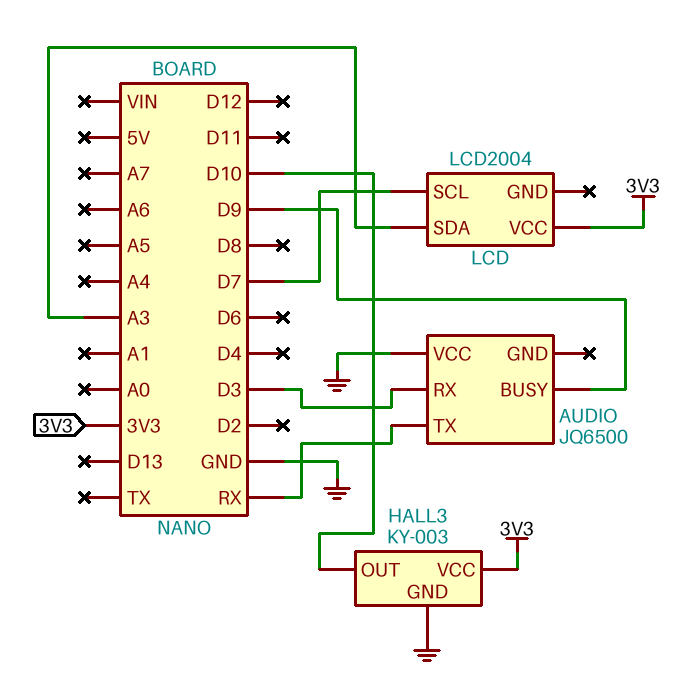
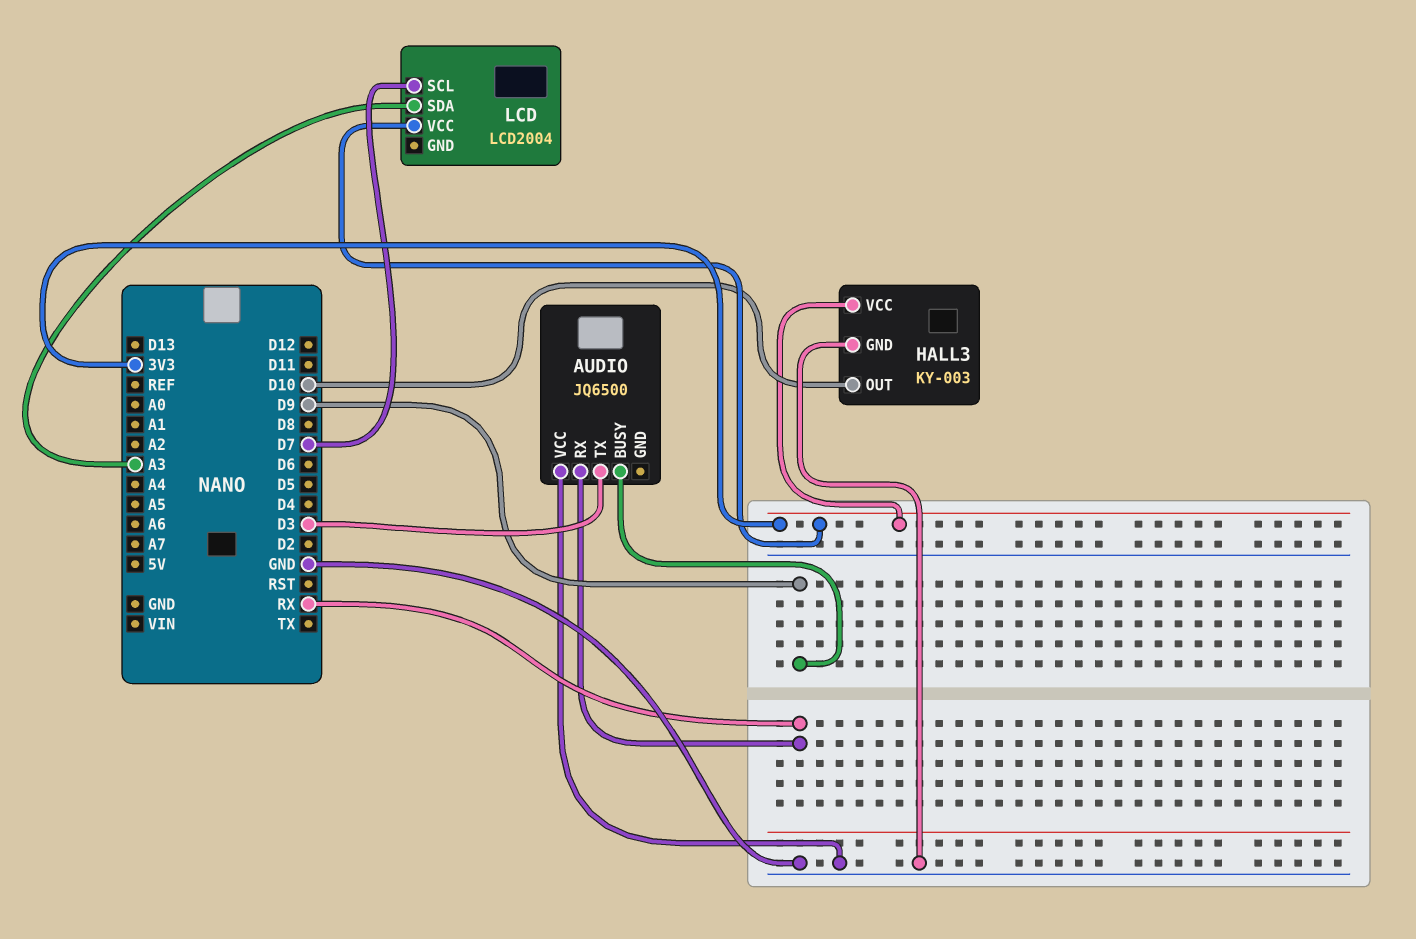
AUDIO pin RX: D3 -> RX
AUDIO pin TX: RX -> D3

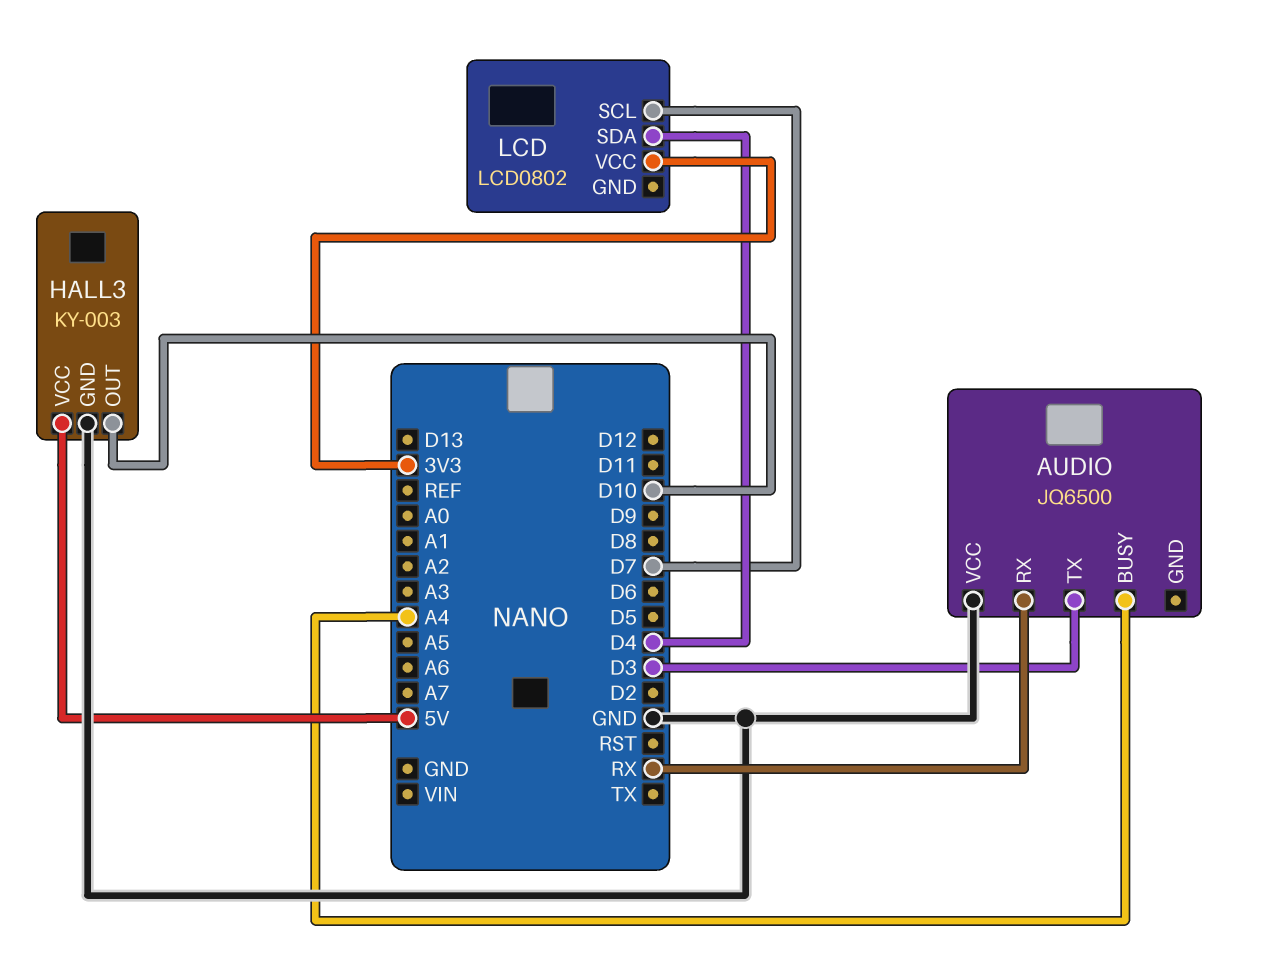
AUDIO pin BUSY: D9 -> A4
HALL3 pin VCC: 3V3 -> 5V
LCD: LCD2004 -> LCD0802
LCD pin SDA: A3 -> D4

